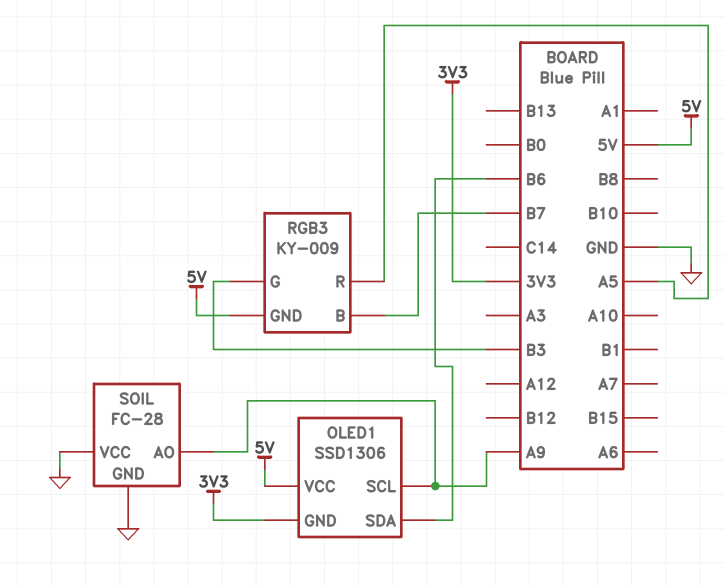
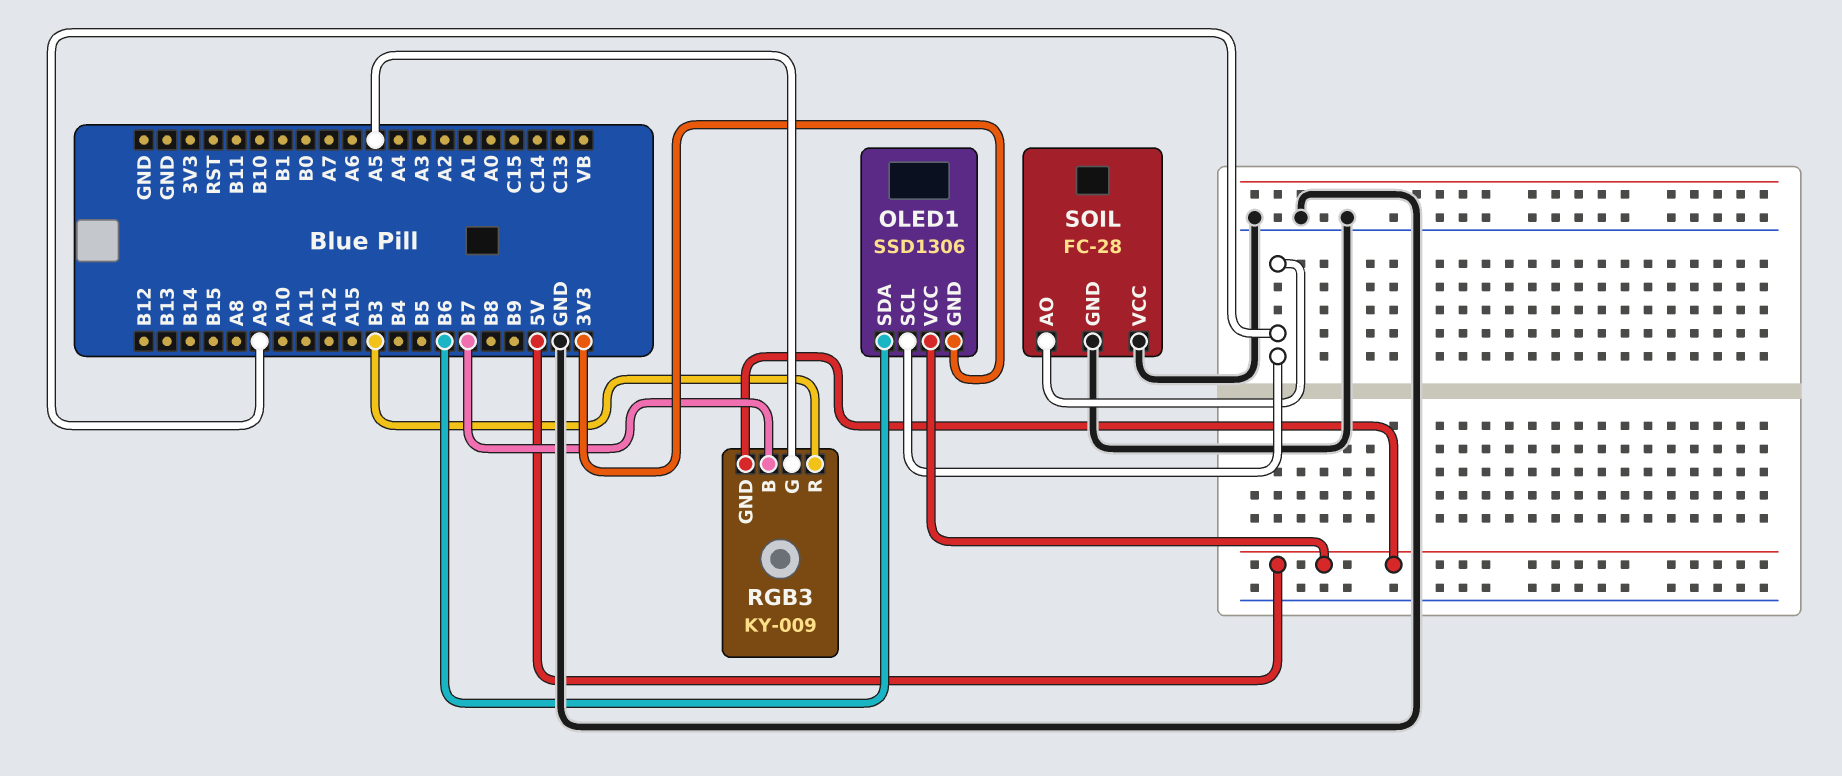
RGB3 pin G: B3 -> A5
RGB3 pin R: A5 -> B3

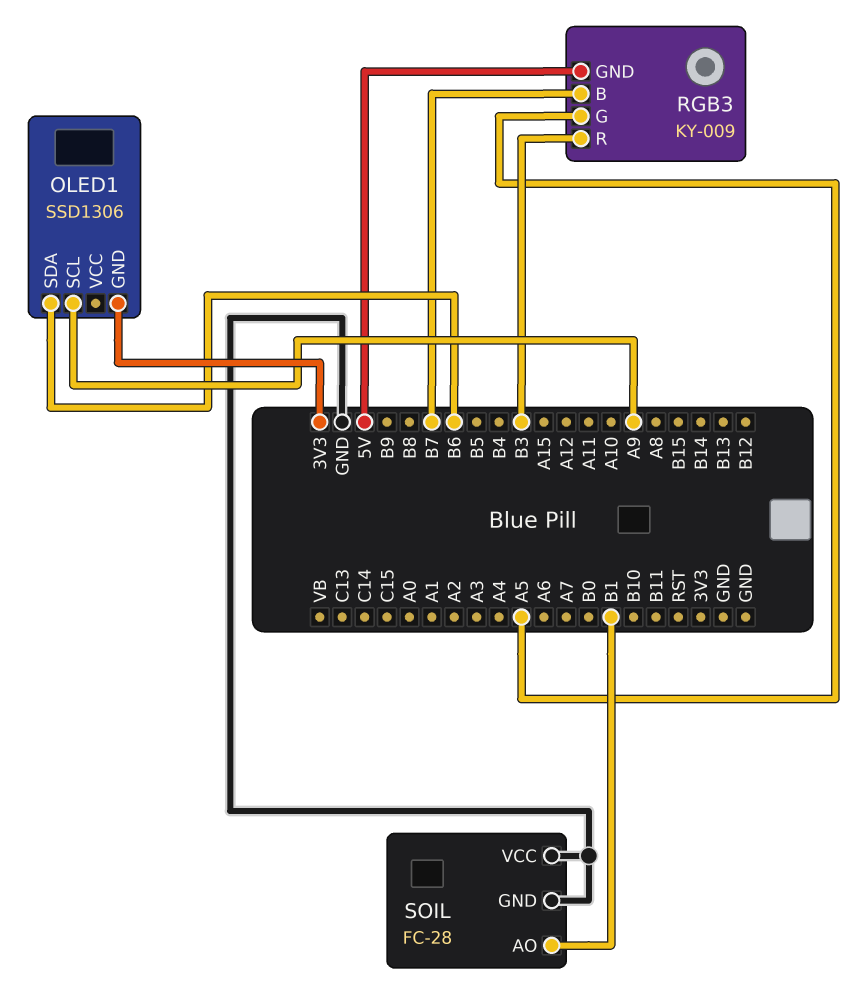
OLED1 pin VCC: 5V -> none
SOIL pin AO: A9 -> B1

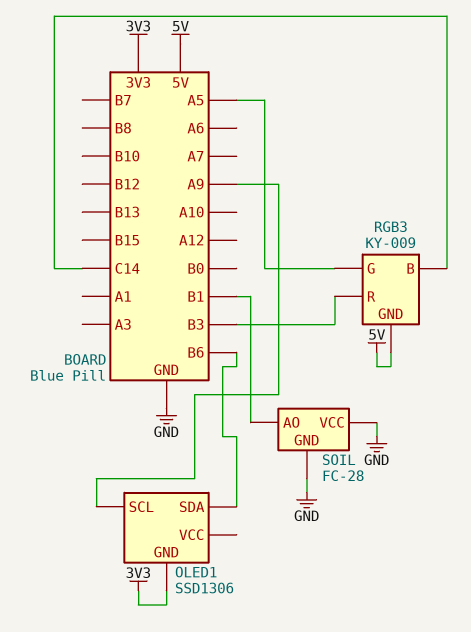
RGB3 pin B: B7 -> C14

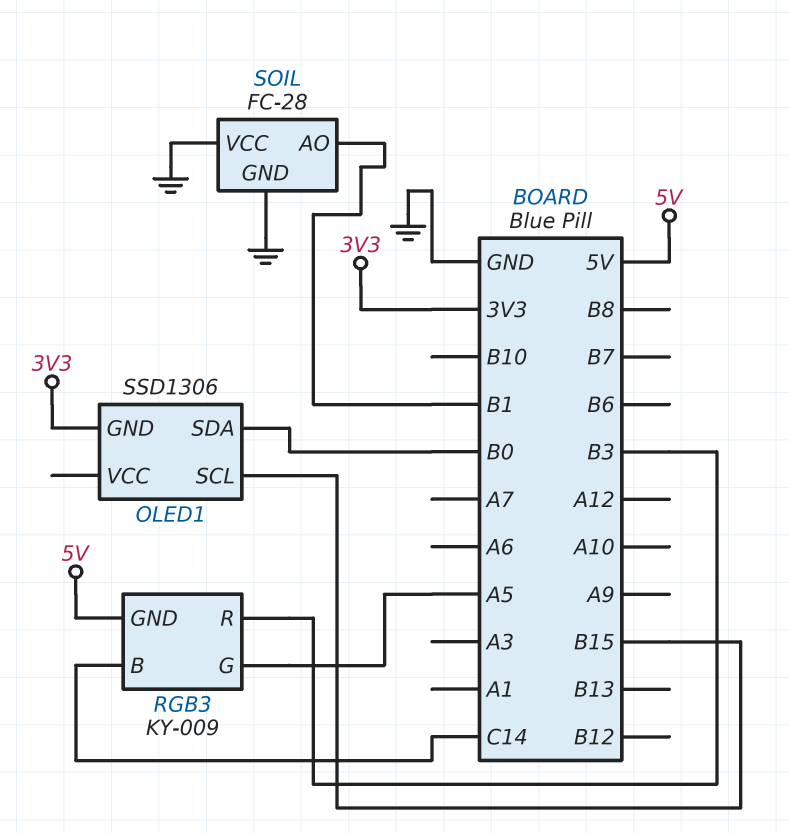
OLED1 pin SCL: A9 -> B15
OLED1 pin SDA: B6 -> B0

